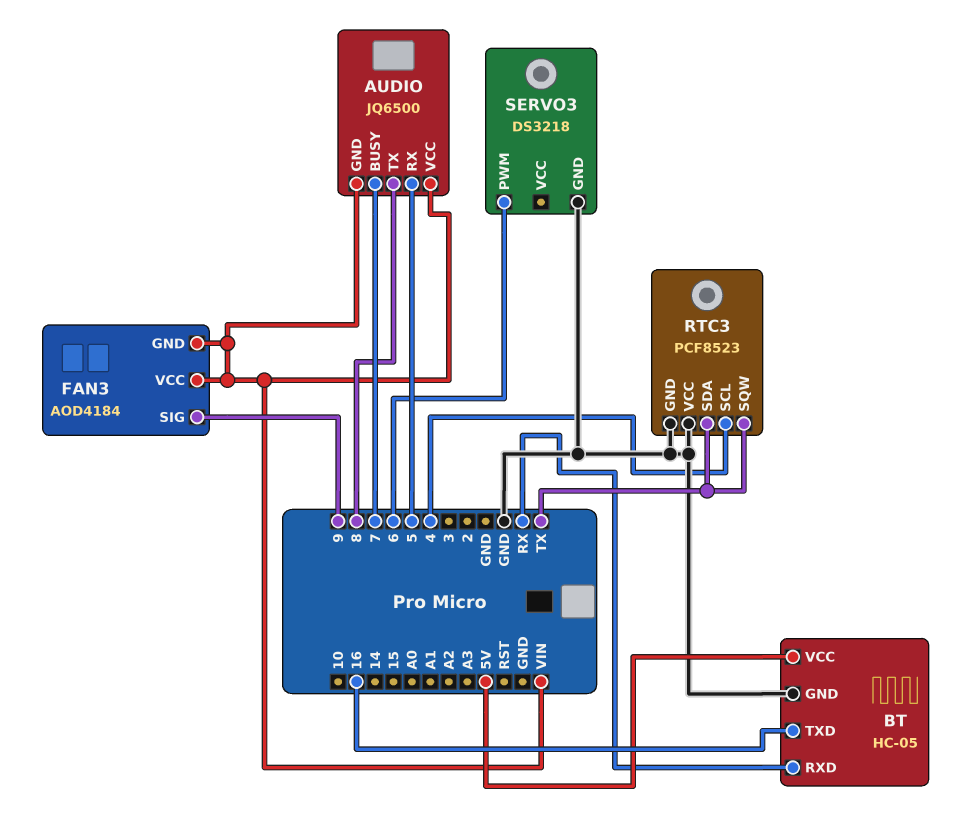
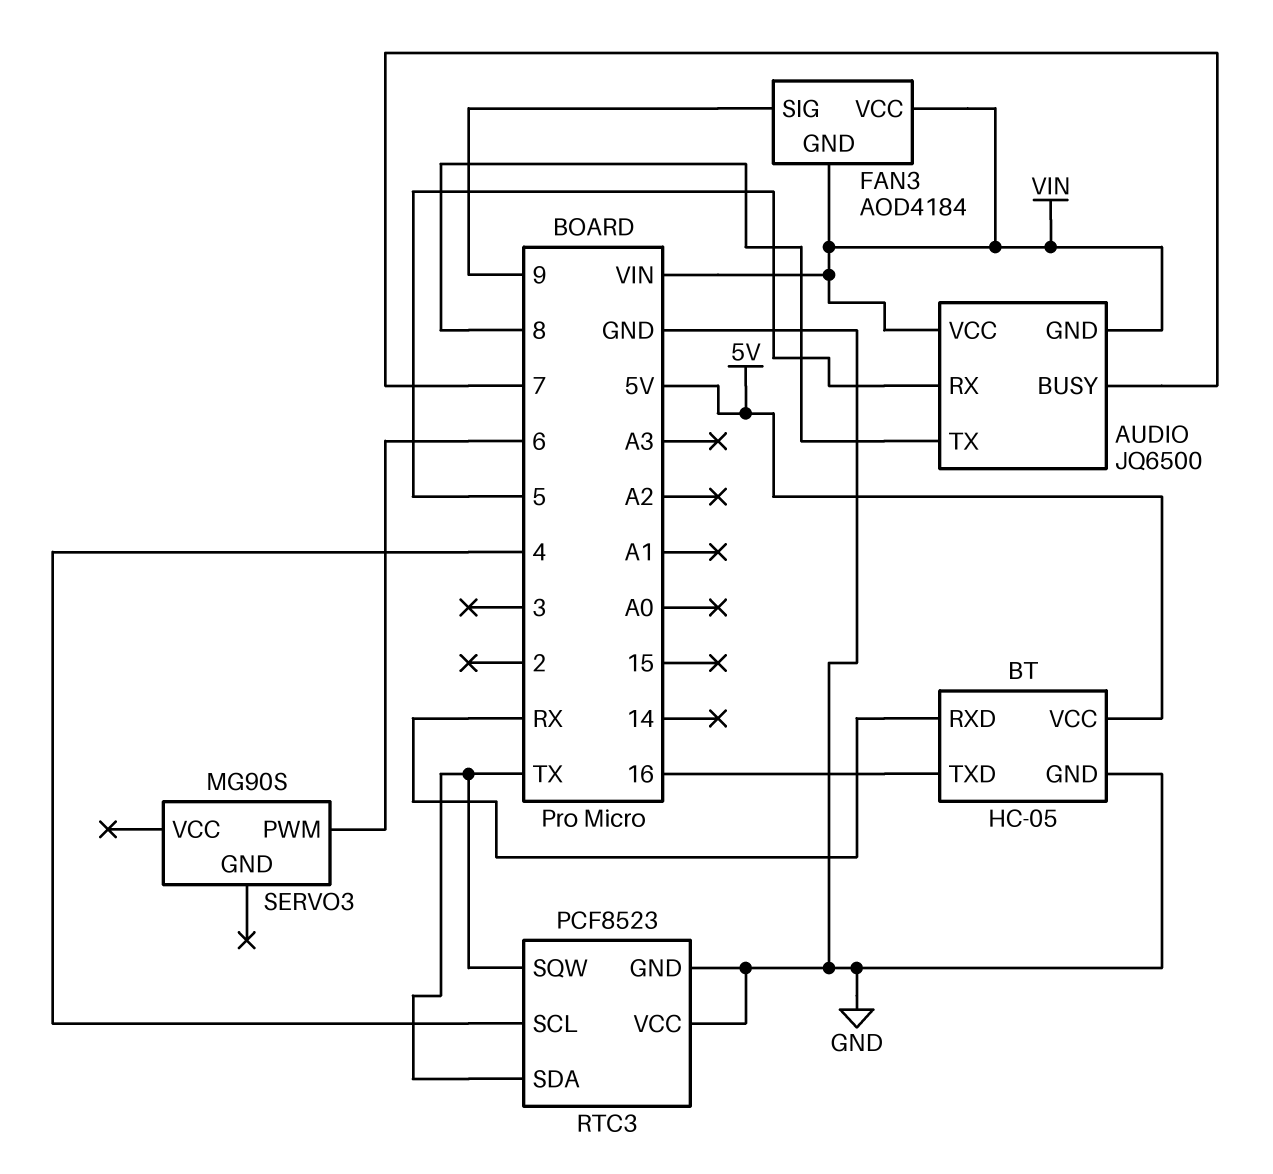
SERVO3: DS3218 -> MG90S
SERVO3 pin GND: GND -> none

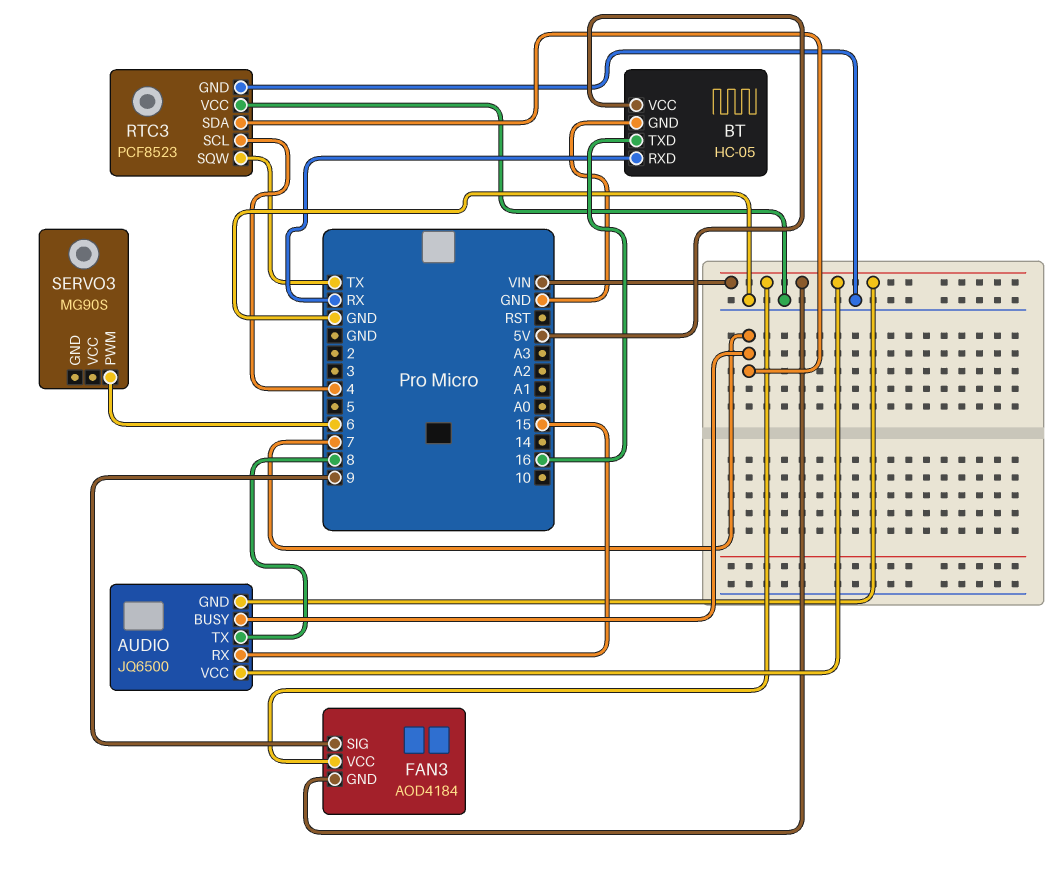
AUDIO pin RX: 5 -> 15
RTC3 pin SDA: TX -> 7

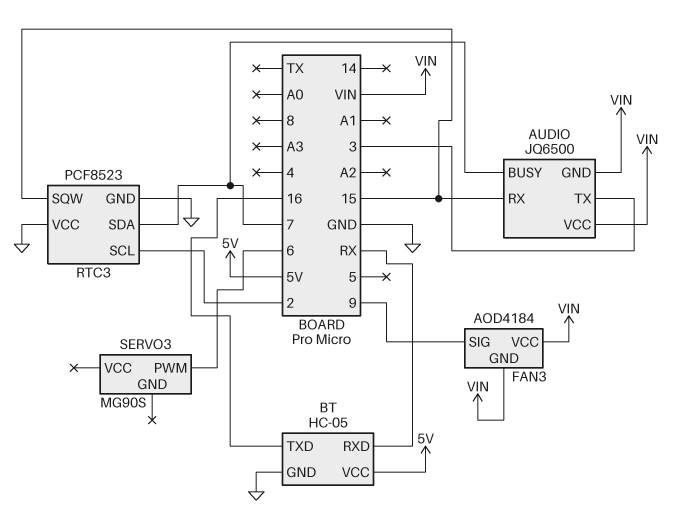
AUDIO pin TX: 8 -> 3
RTC3 pin SCL: 4 -> 2
RTC3 pin SQW: TX -> 15

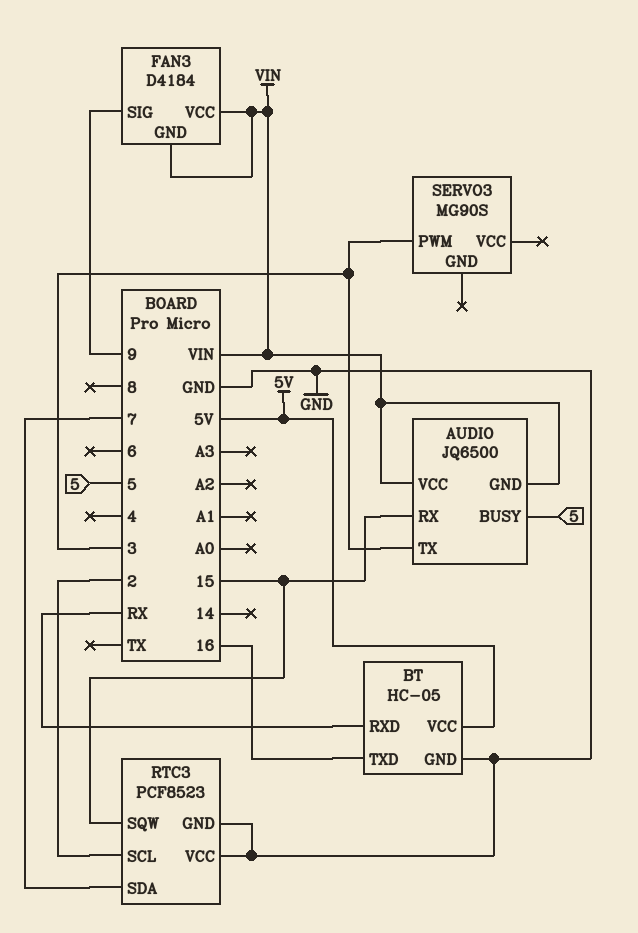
AUDIO pin BUSY: 7 -> 5
FAN3: AOD4184 -> D4184
SERVO3 pin PWM: 6 -> 3

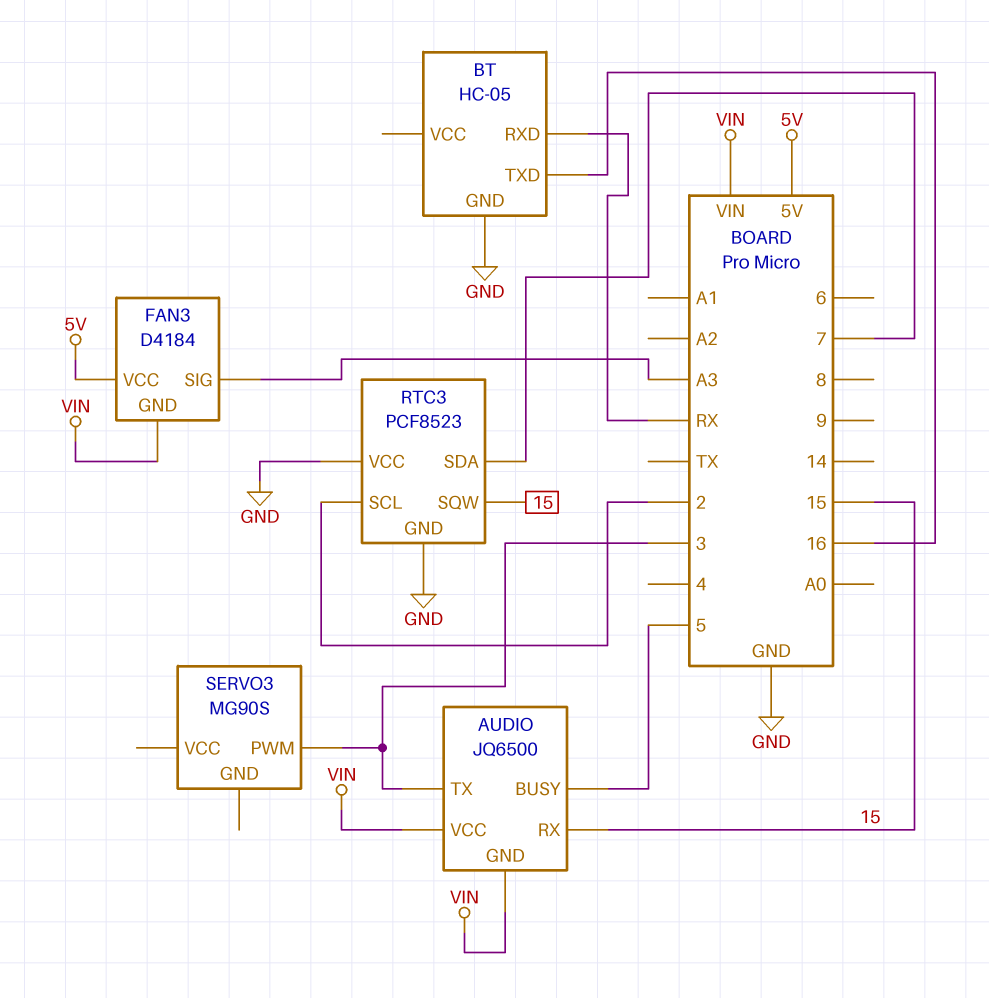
BT pin VCC: 5V -> none
FAN3 pin SIG: 9 -> A3
FAN3 pin VCC: VIN -> 5V

